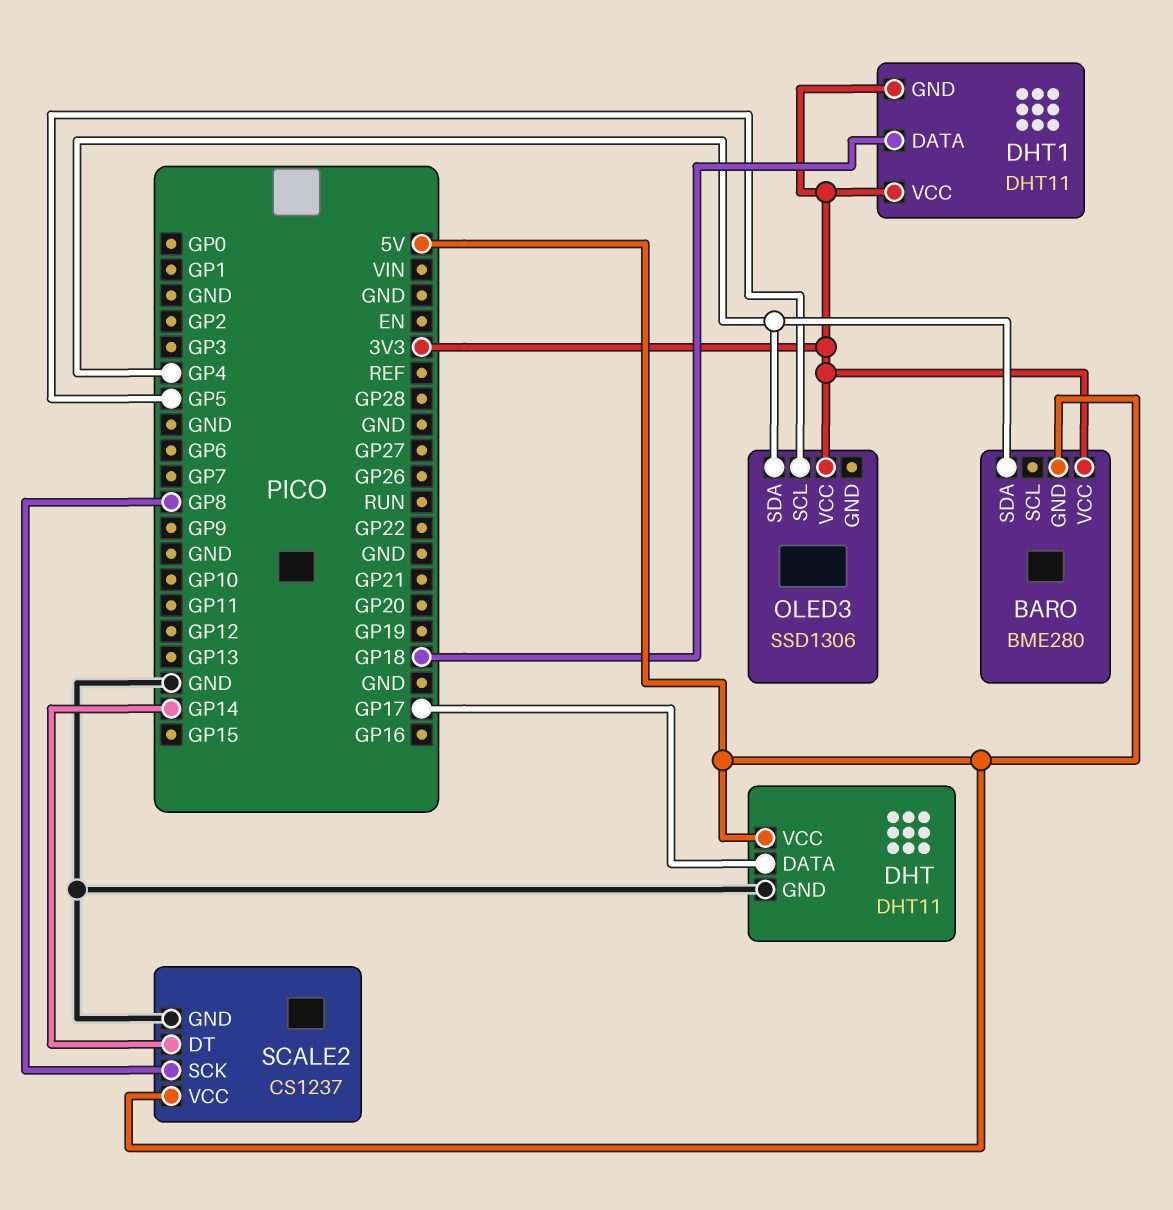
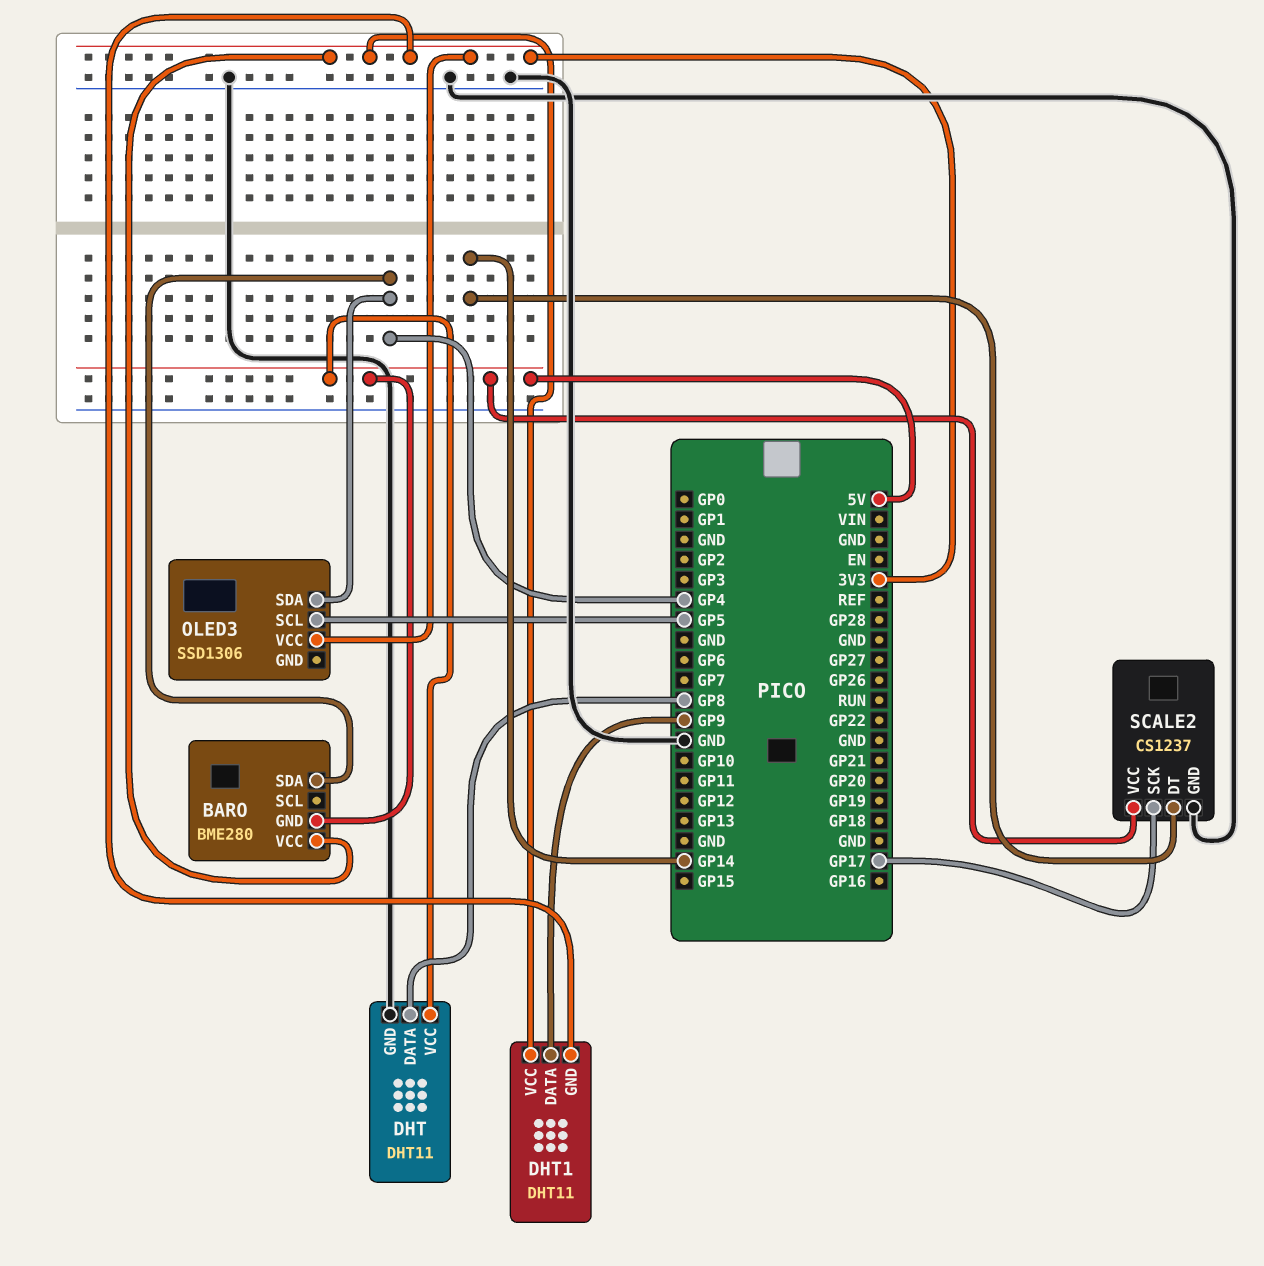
DHT pin DATA: GP17 -> GP8
DHT1 pin DATA: GP18 -> GP9
SCALE2 pin SCK: GP8 -> GP17

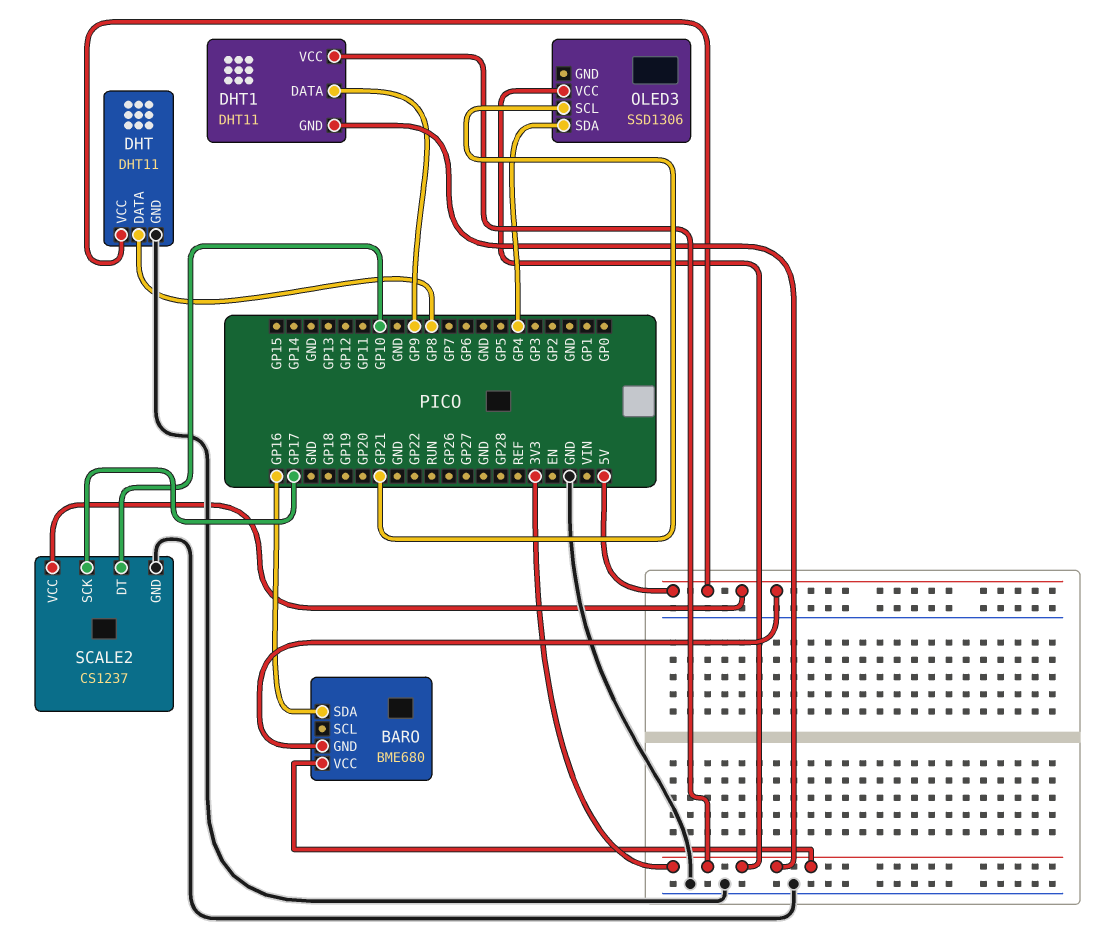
BARO: BME280 -> BME680
BARO pin SDA: GP4 -> GP16
OLED3 pin SCL: GP5 -> GP21
SCALE2 pin DT: GP14 -> GP10

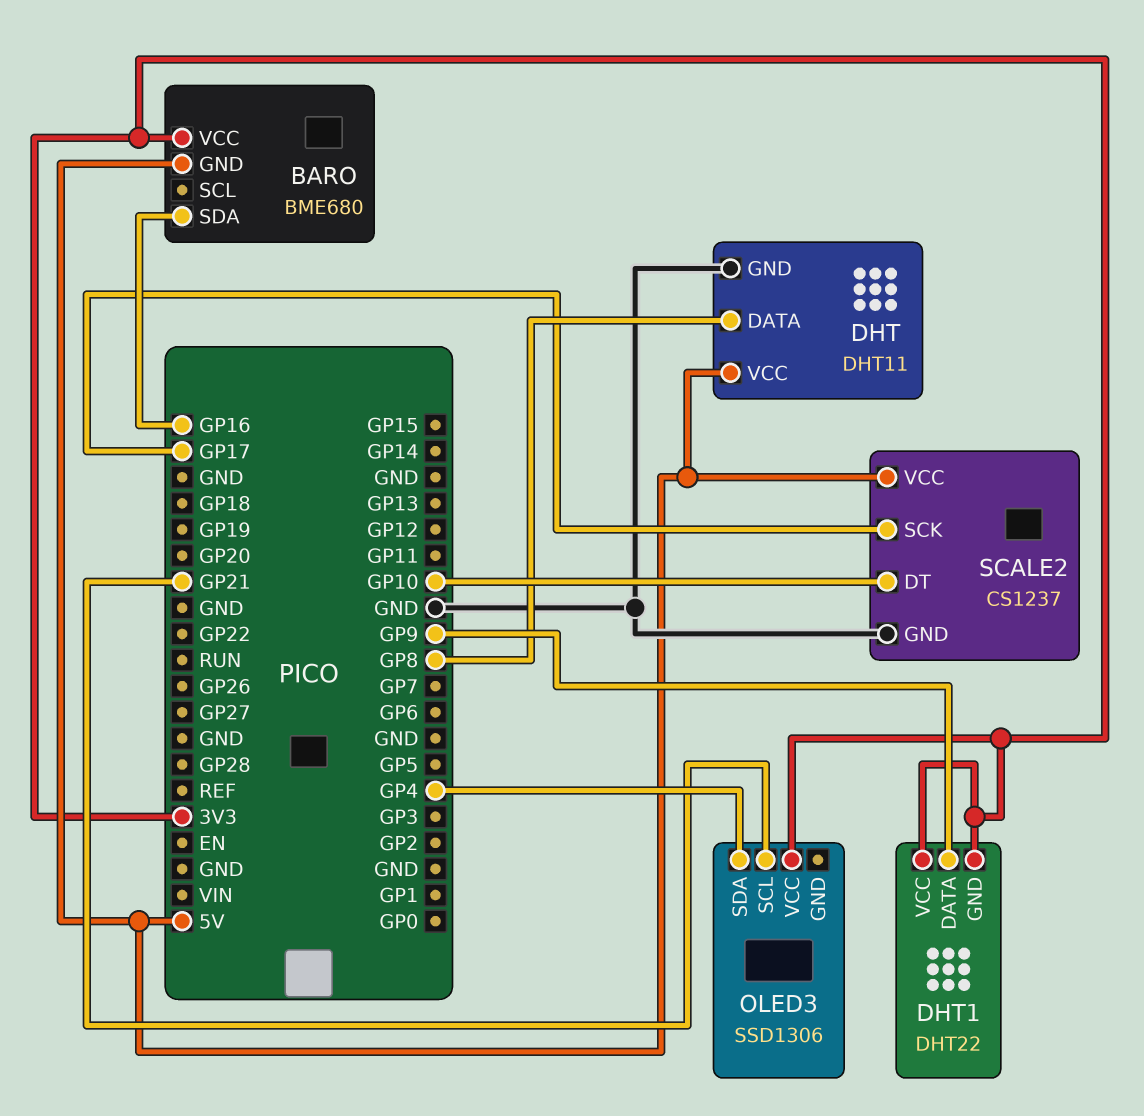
DHT1: DHT11 -> DHT22

